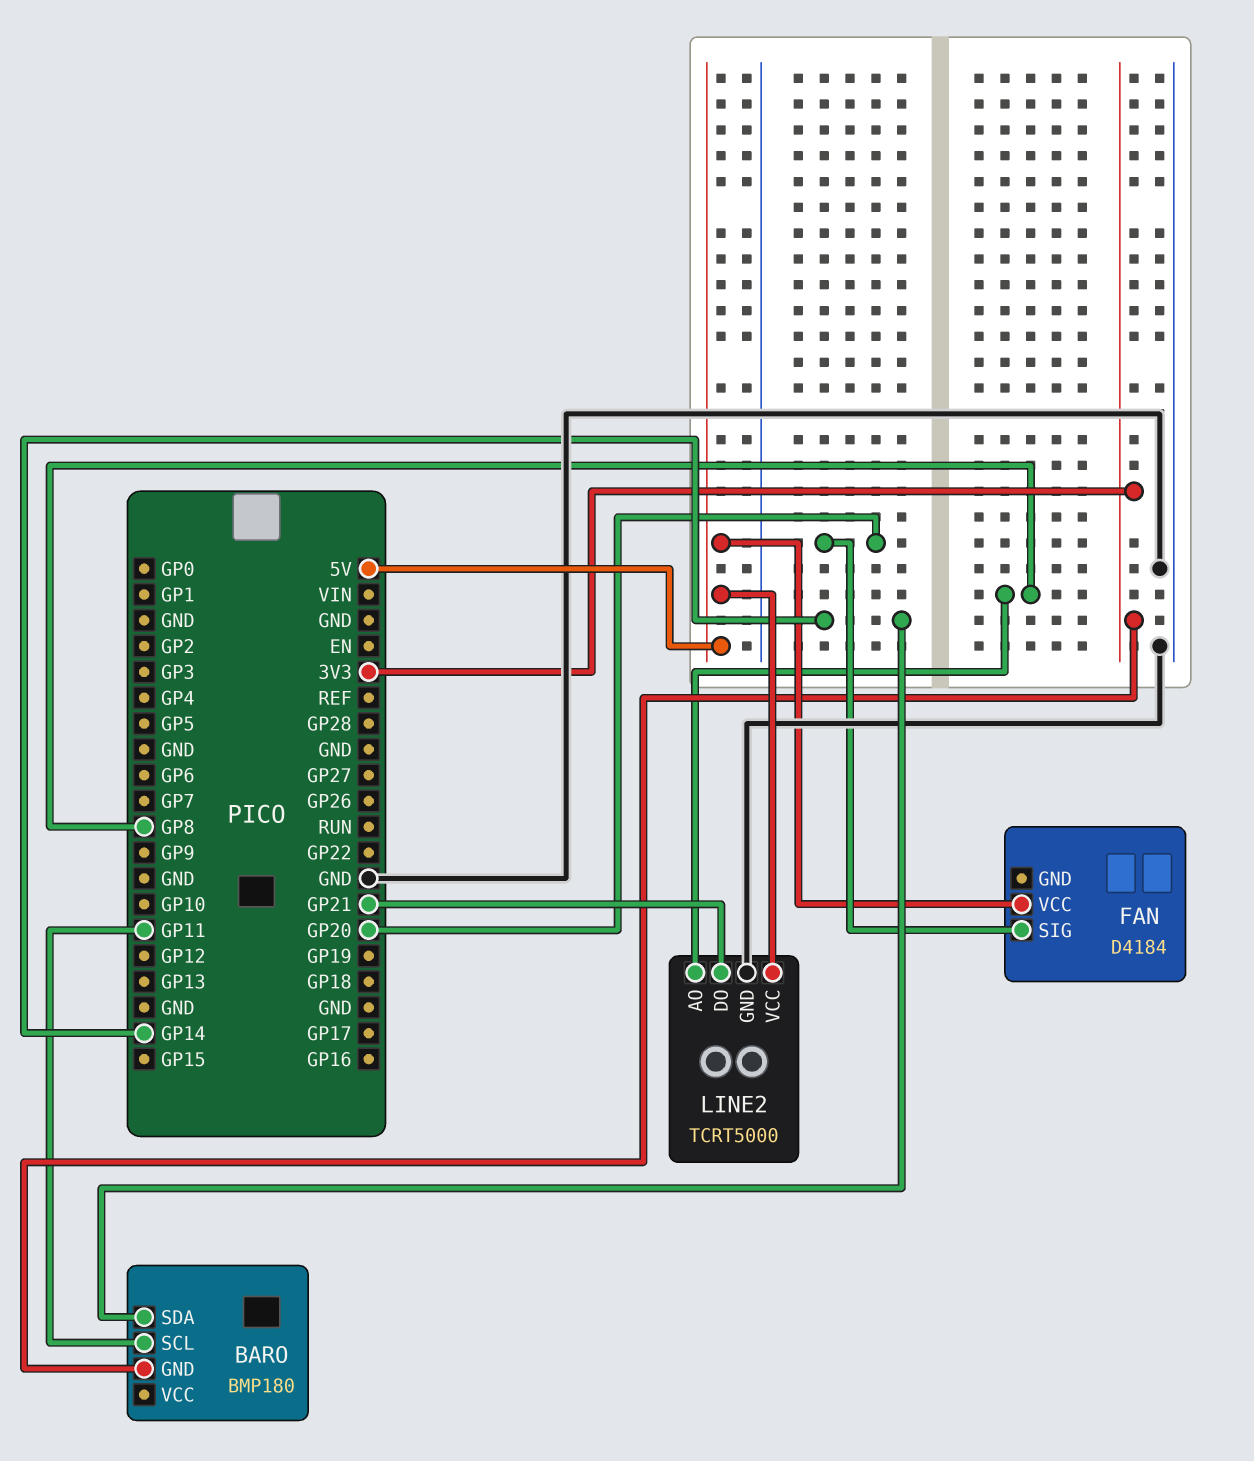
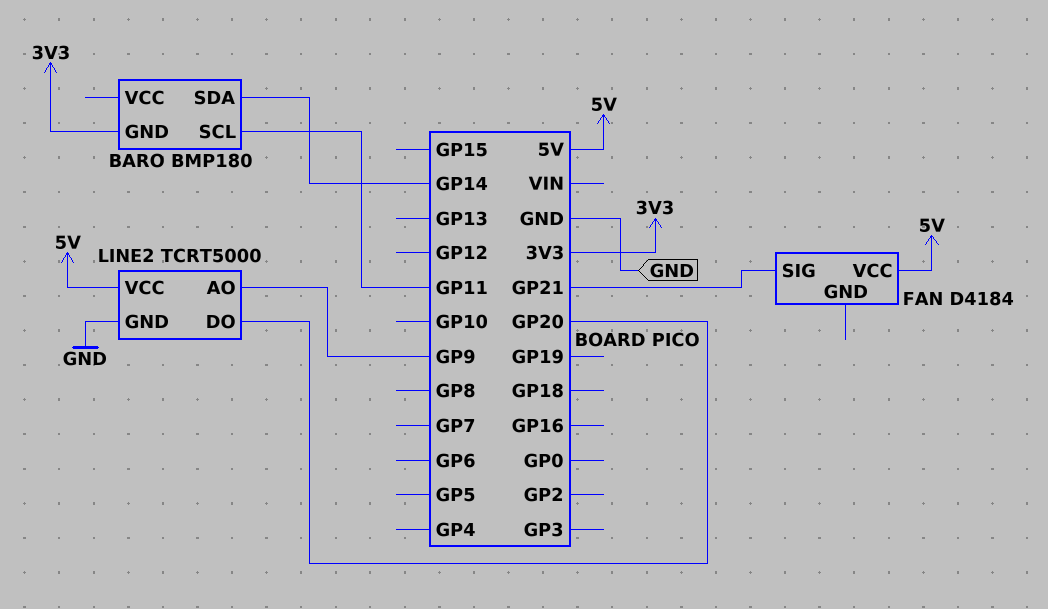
FAN pin SIG: GP20 -> GP21
LINE2 pin AO: GP8 -> GP9
LINE2 pin DO: GP21 -> GP20

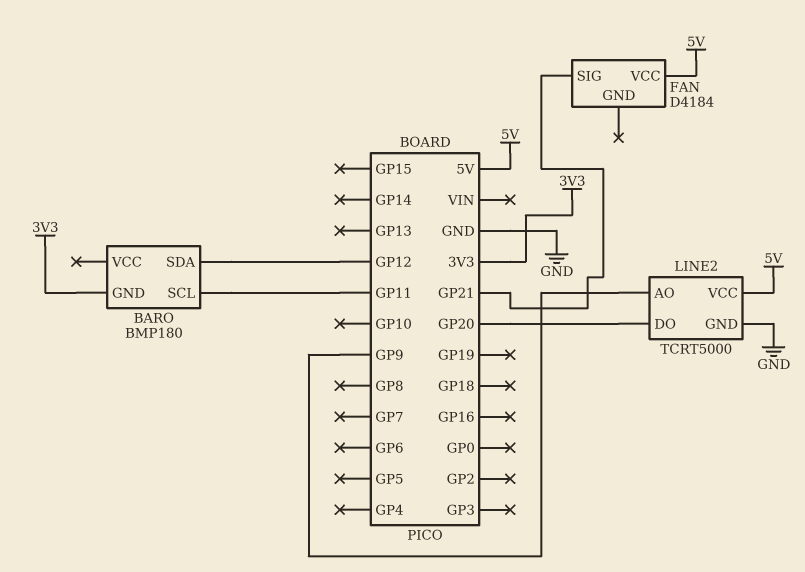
BARO pin SDA: GP14 -> GP12

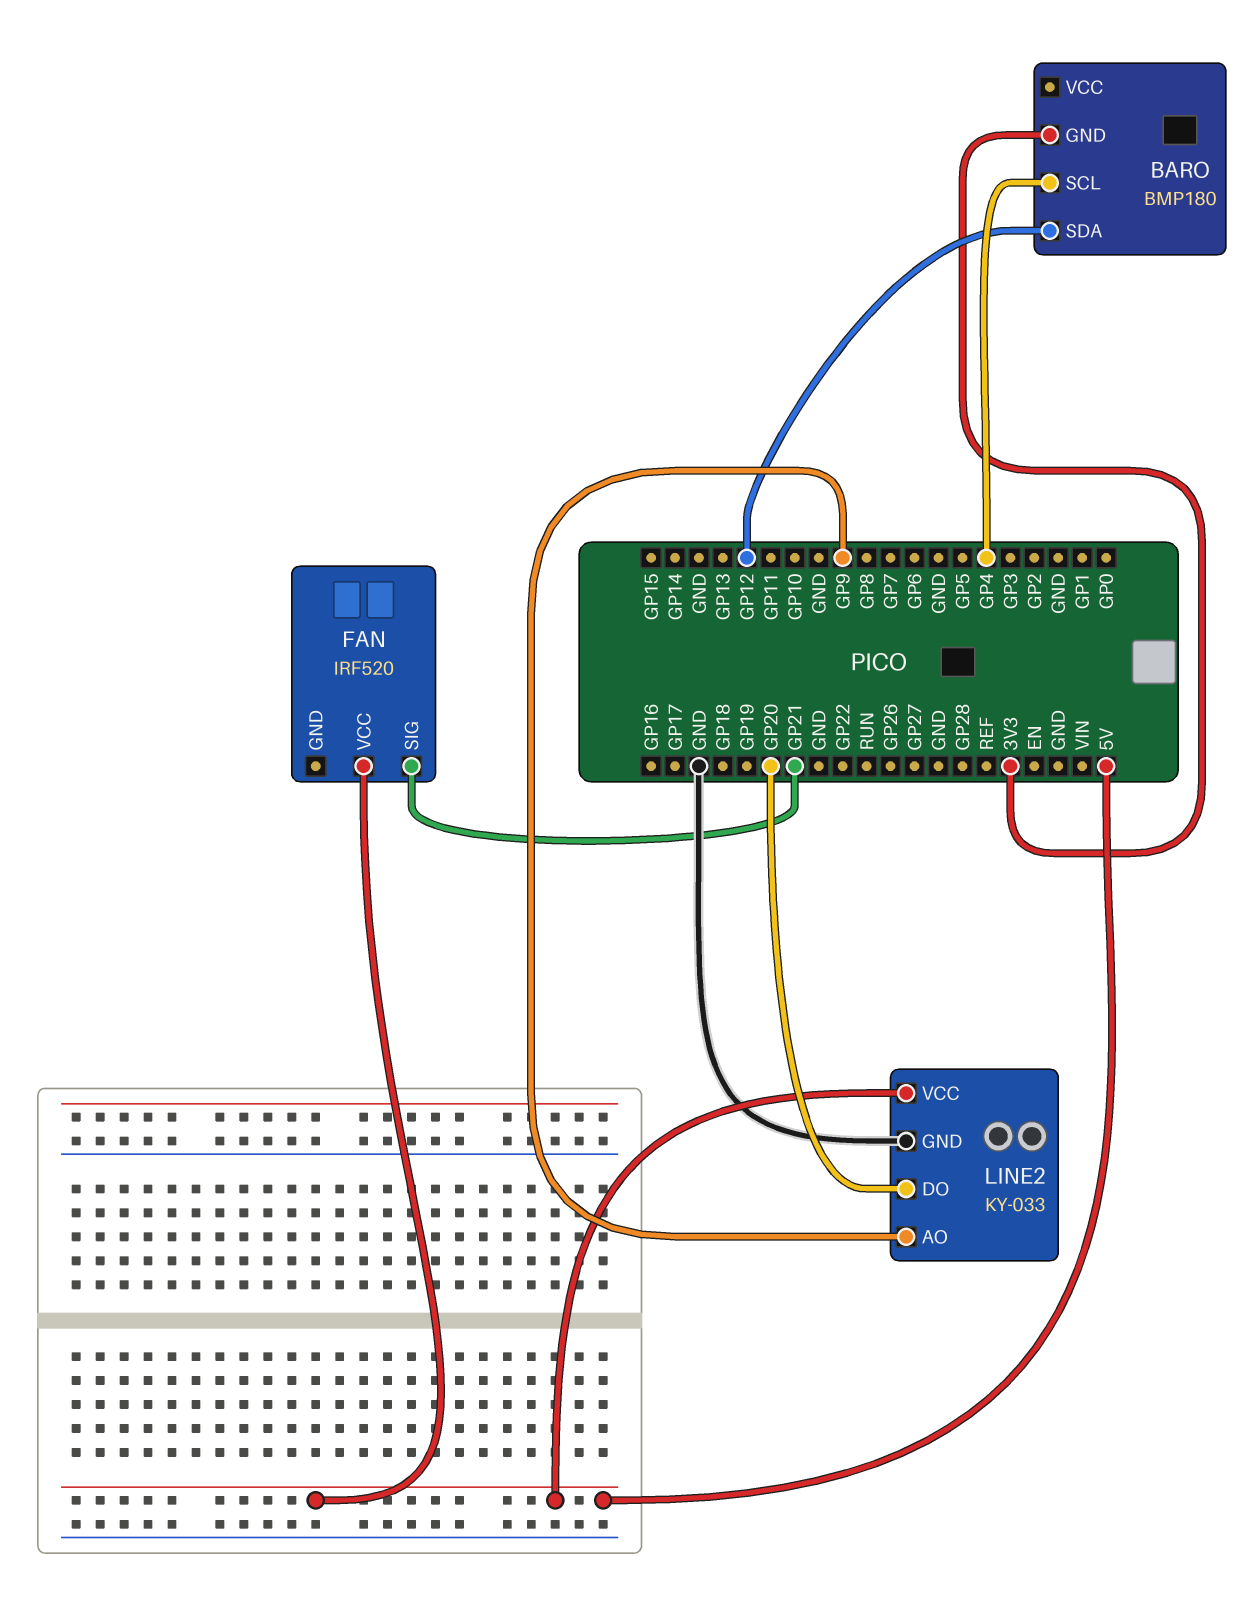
BARO pin SCL: GP11 -> GP4
FAN: D4184 -> IRF520
LINE2: TCRT5000 -> KY-033

